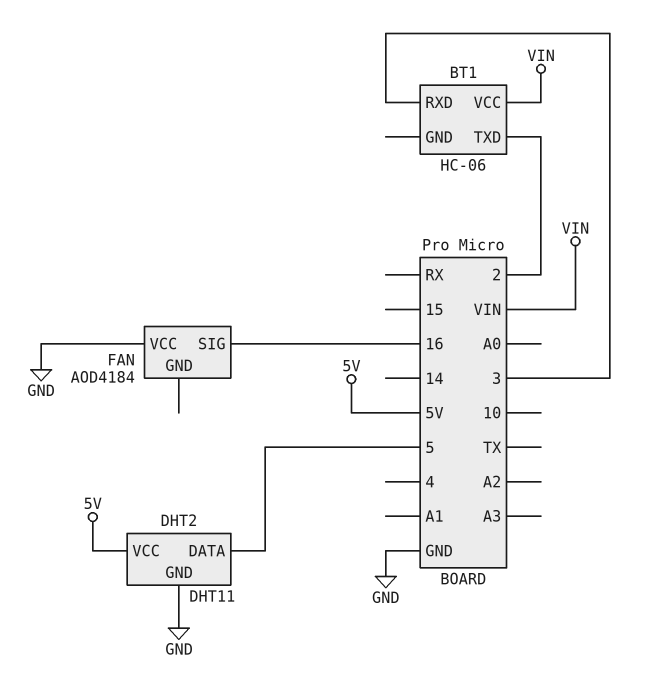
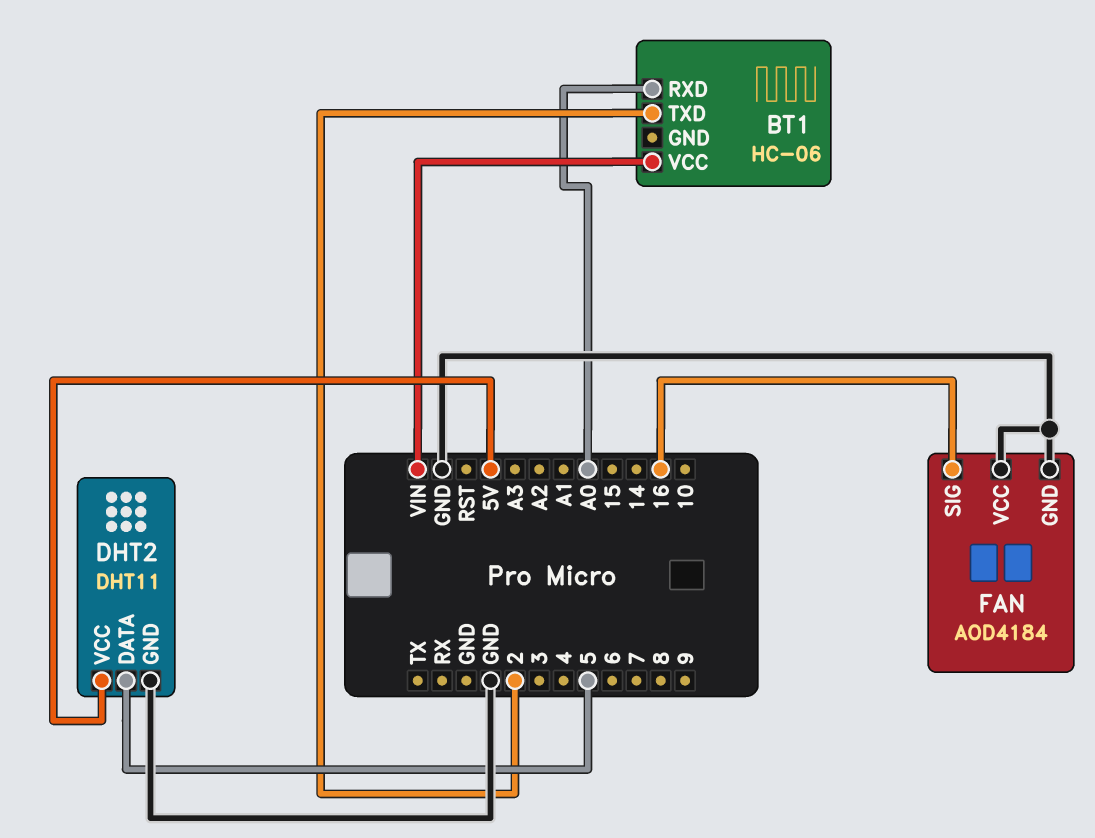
BT1 pin RXD: 3 -> A0
FAN pin GND: none -> GND

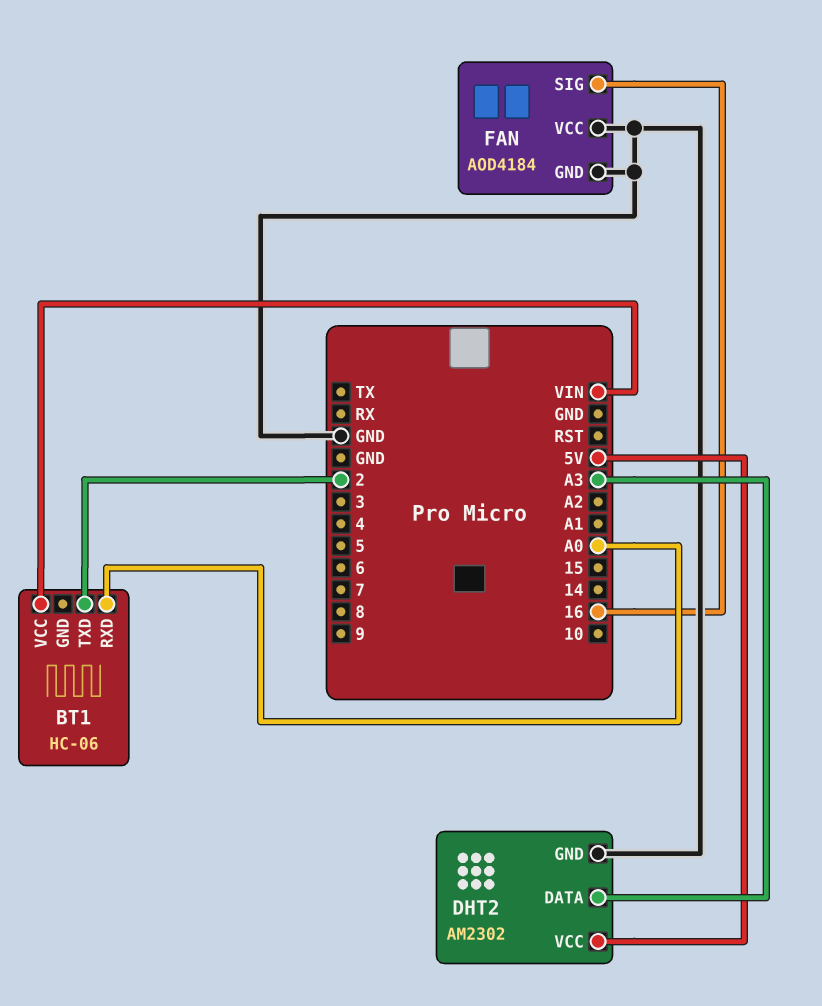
DHT2: DHT11 -> AM2302
DHT2 pin DATA: 5 -> A3

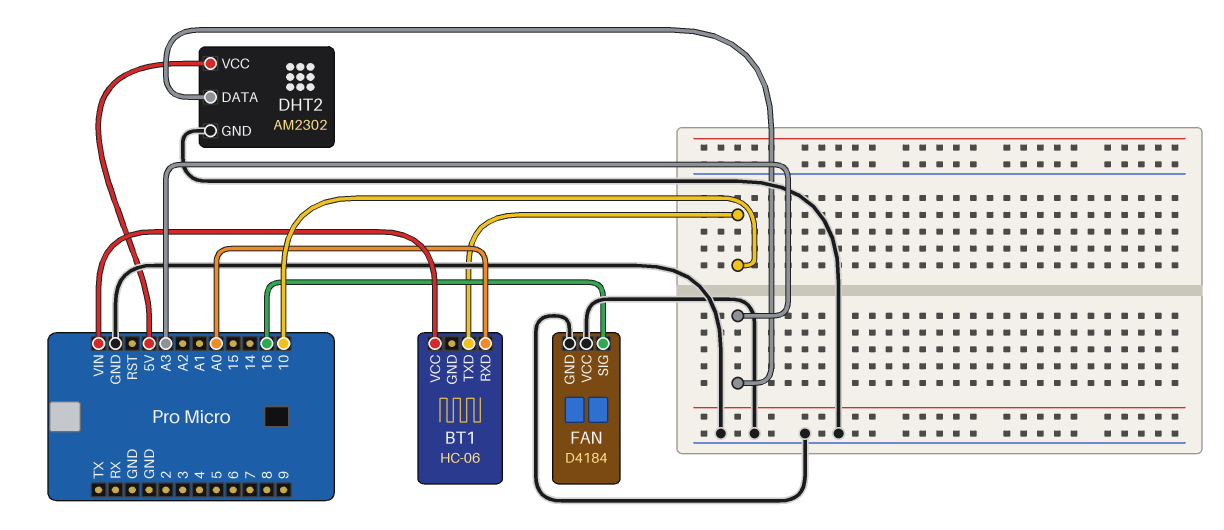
BT1 pin TXD: 2 -> 10
FAN: AOD4184 -> D4184

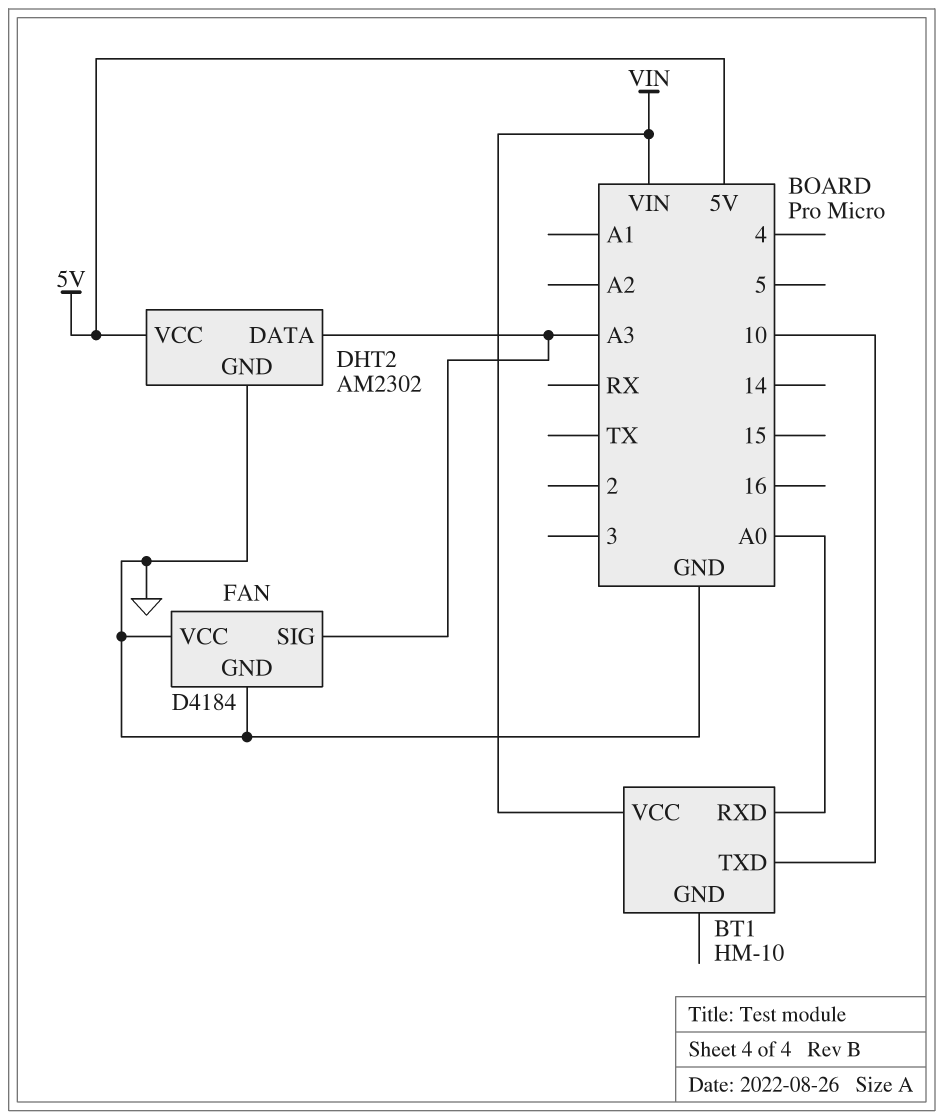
BT1: HC-06 -> HM-10
FAN pin SIG: 16 -> A3

